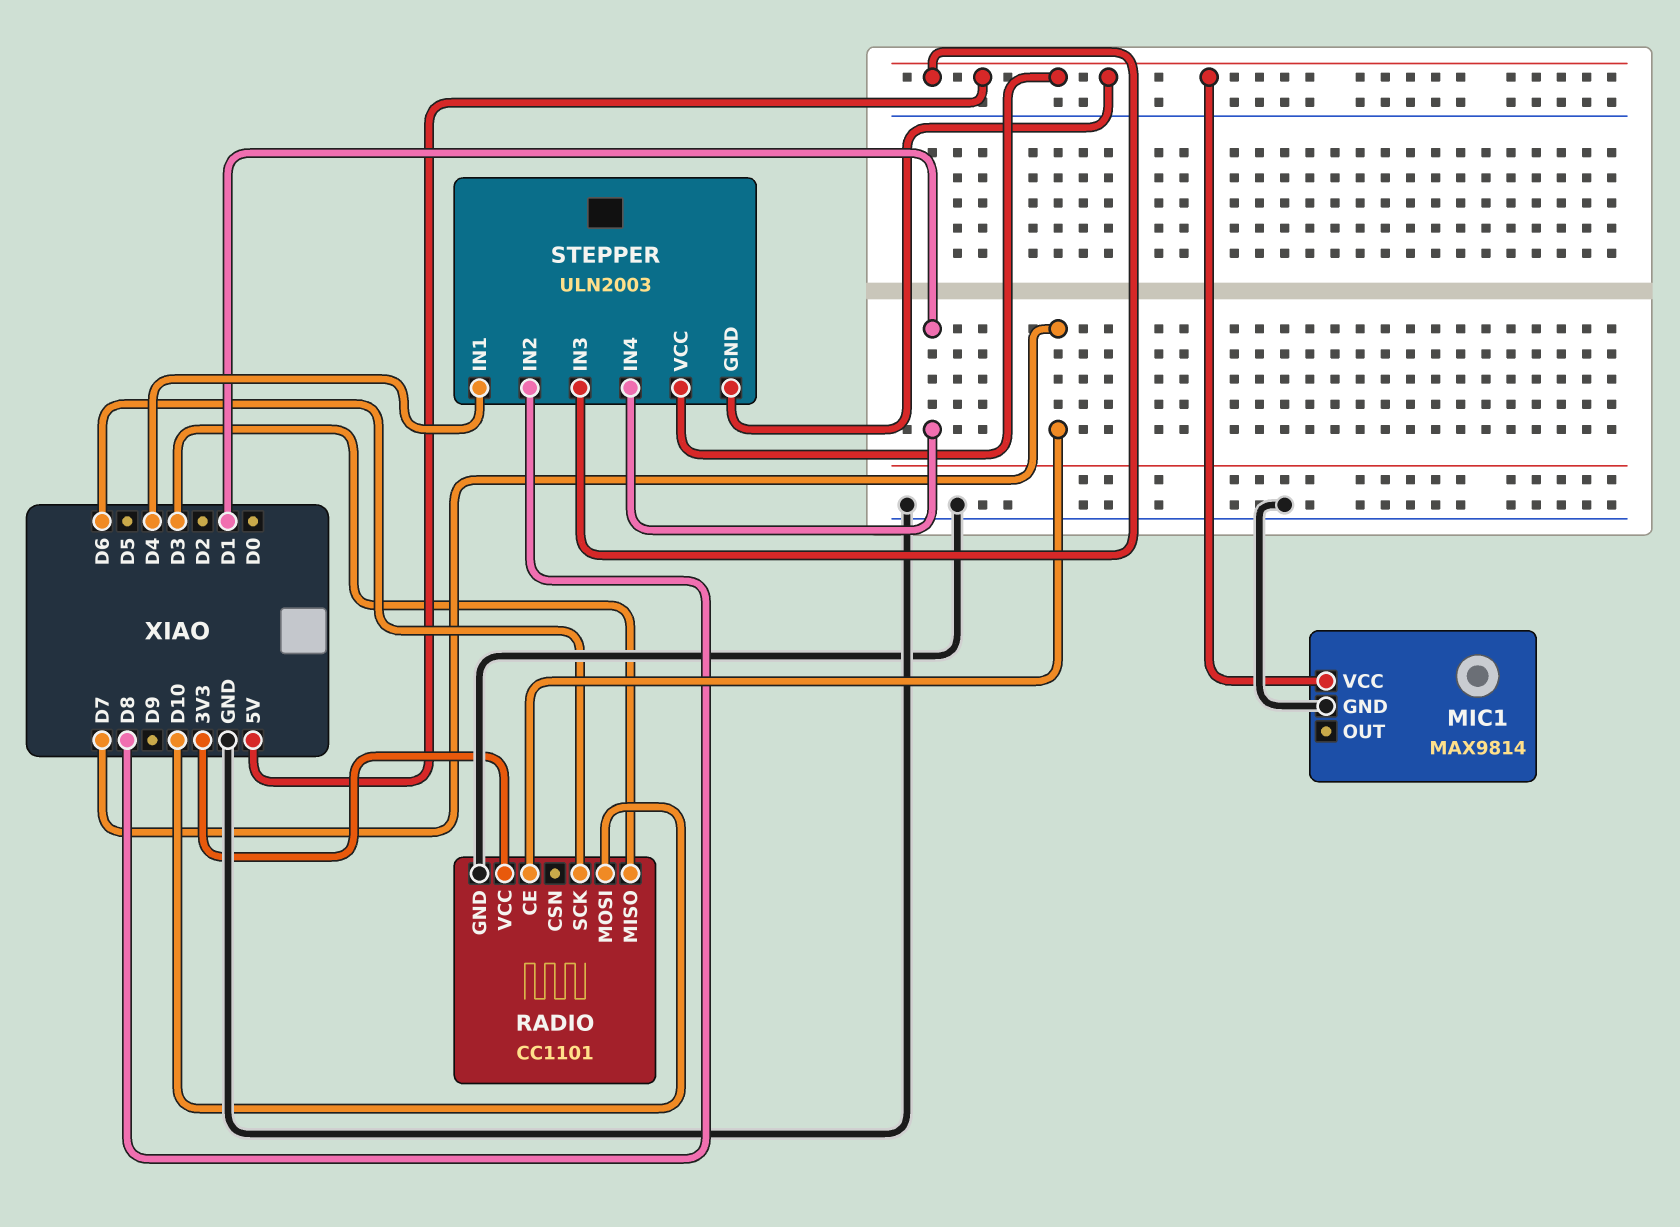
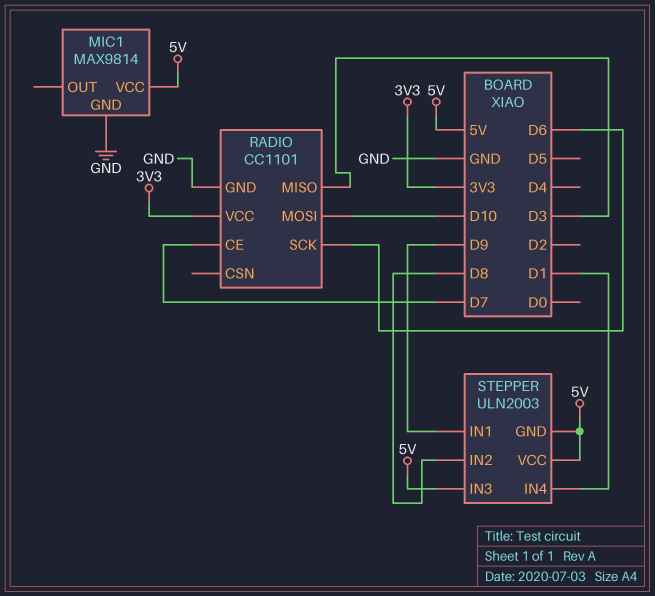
STEPPER pin IN1: D4 -> D9

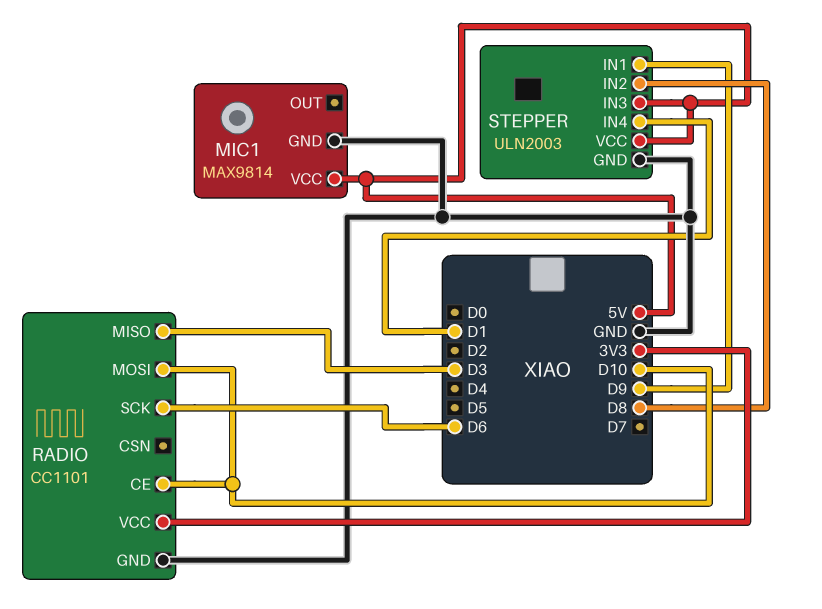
RADIO pin CE: D7 -> D10
STEPPER pin GND: 5V -> GND

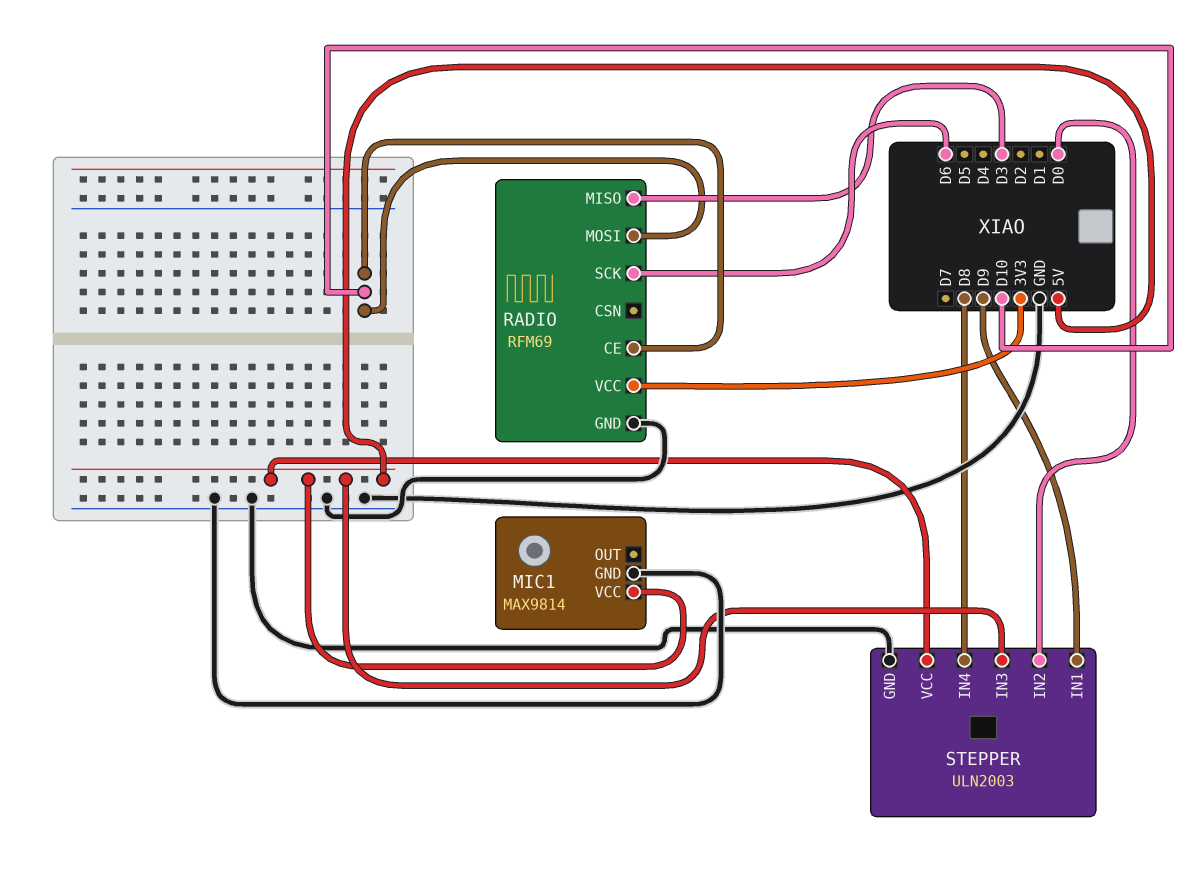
RADIO: CC1101 -> RFM69
STEPPER pin IN2: D8 -> D0
STEPPER pin IN4: D1 -> D8

